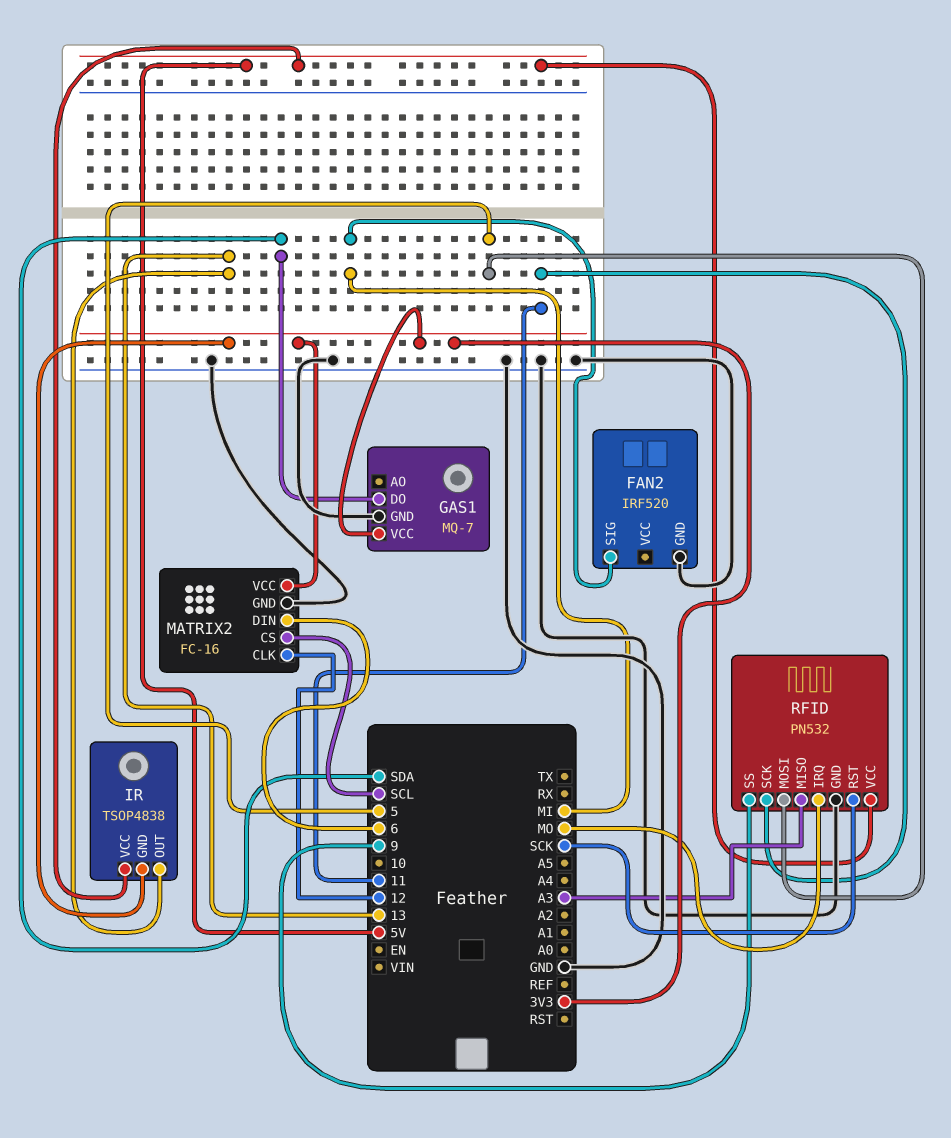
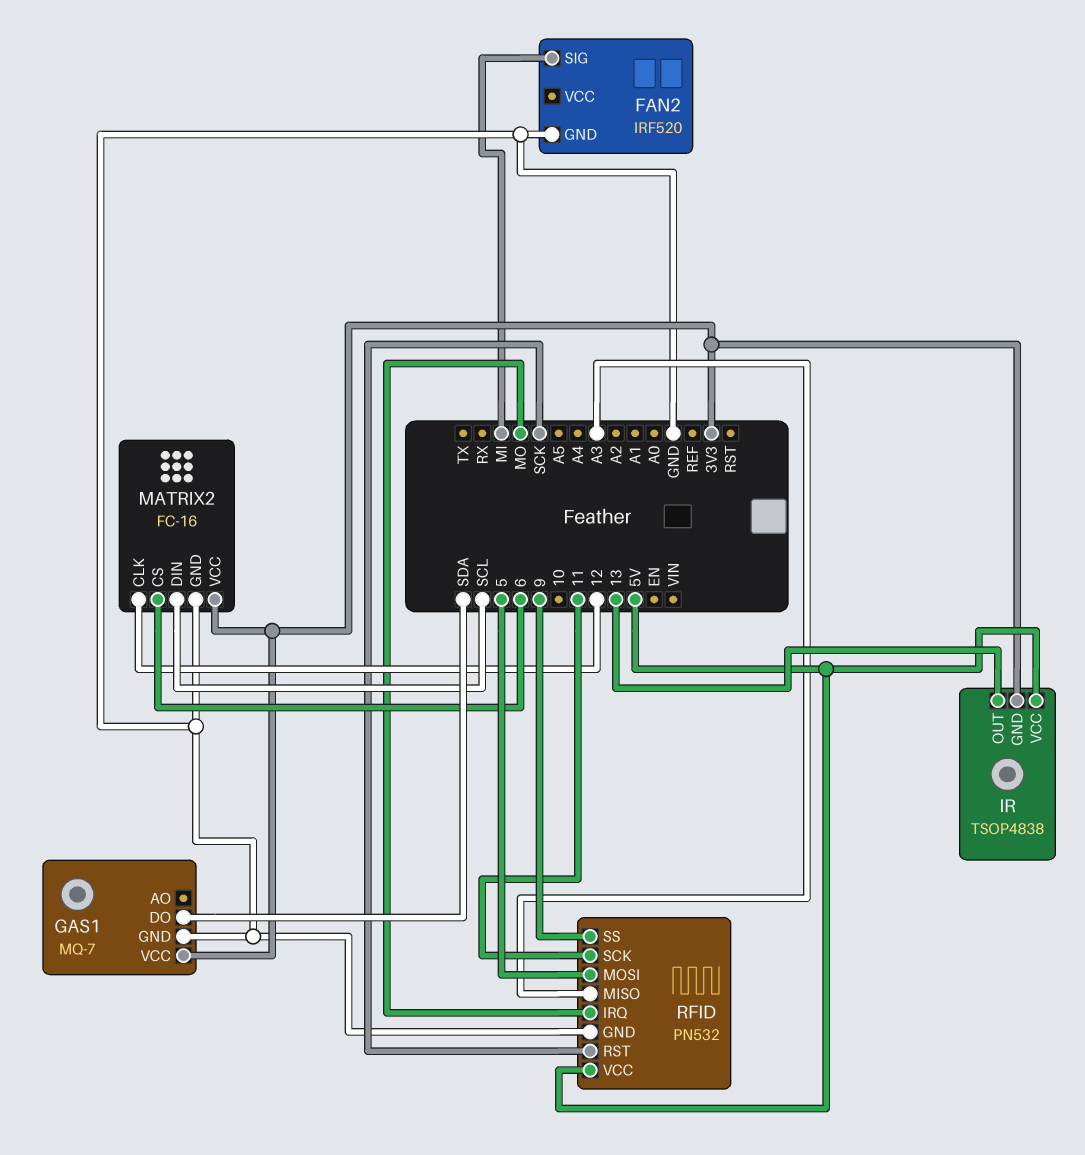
MATRIX2 pin CS: SCL -> 6
MATRIX2 pin DIN: 6 -> SCL

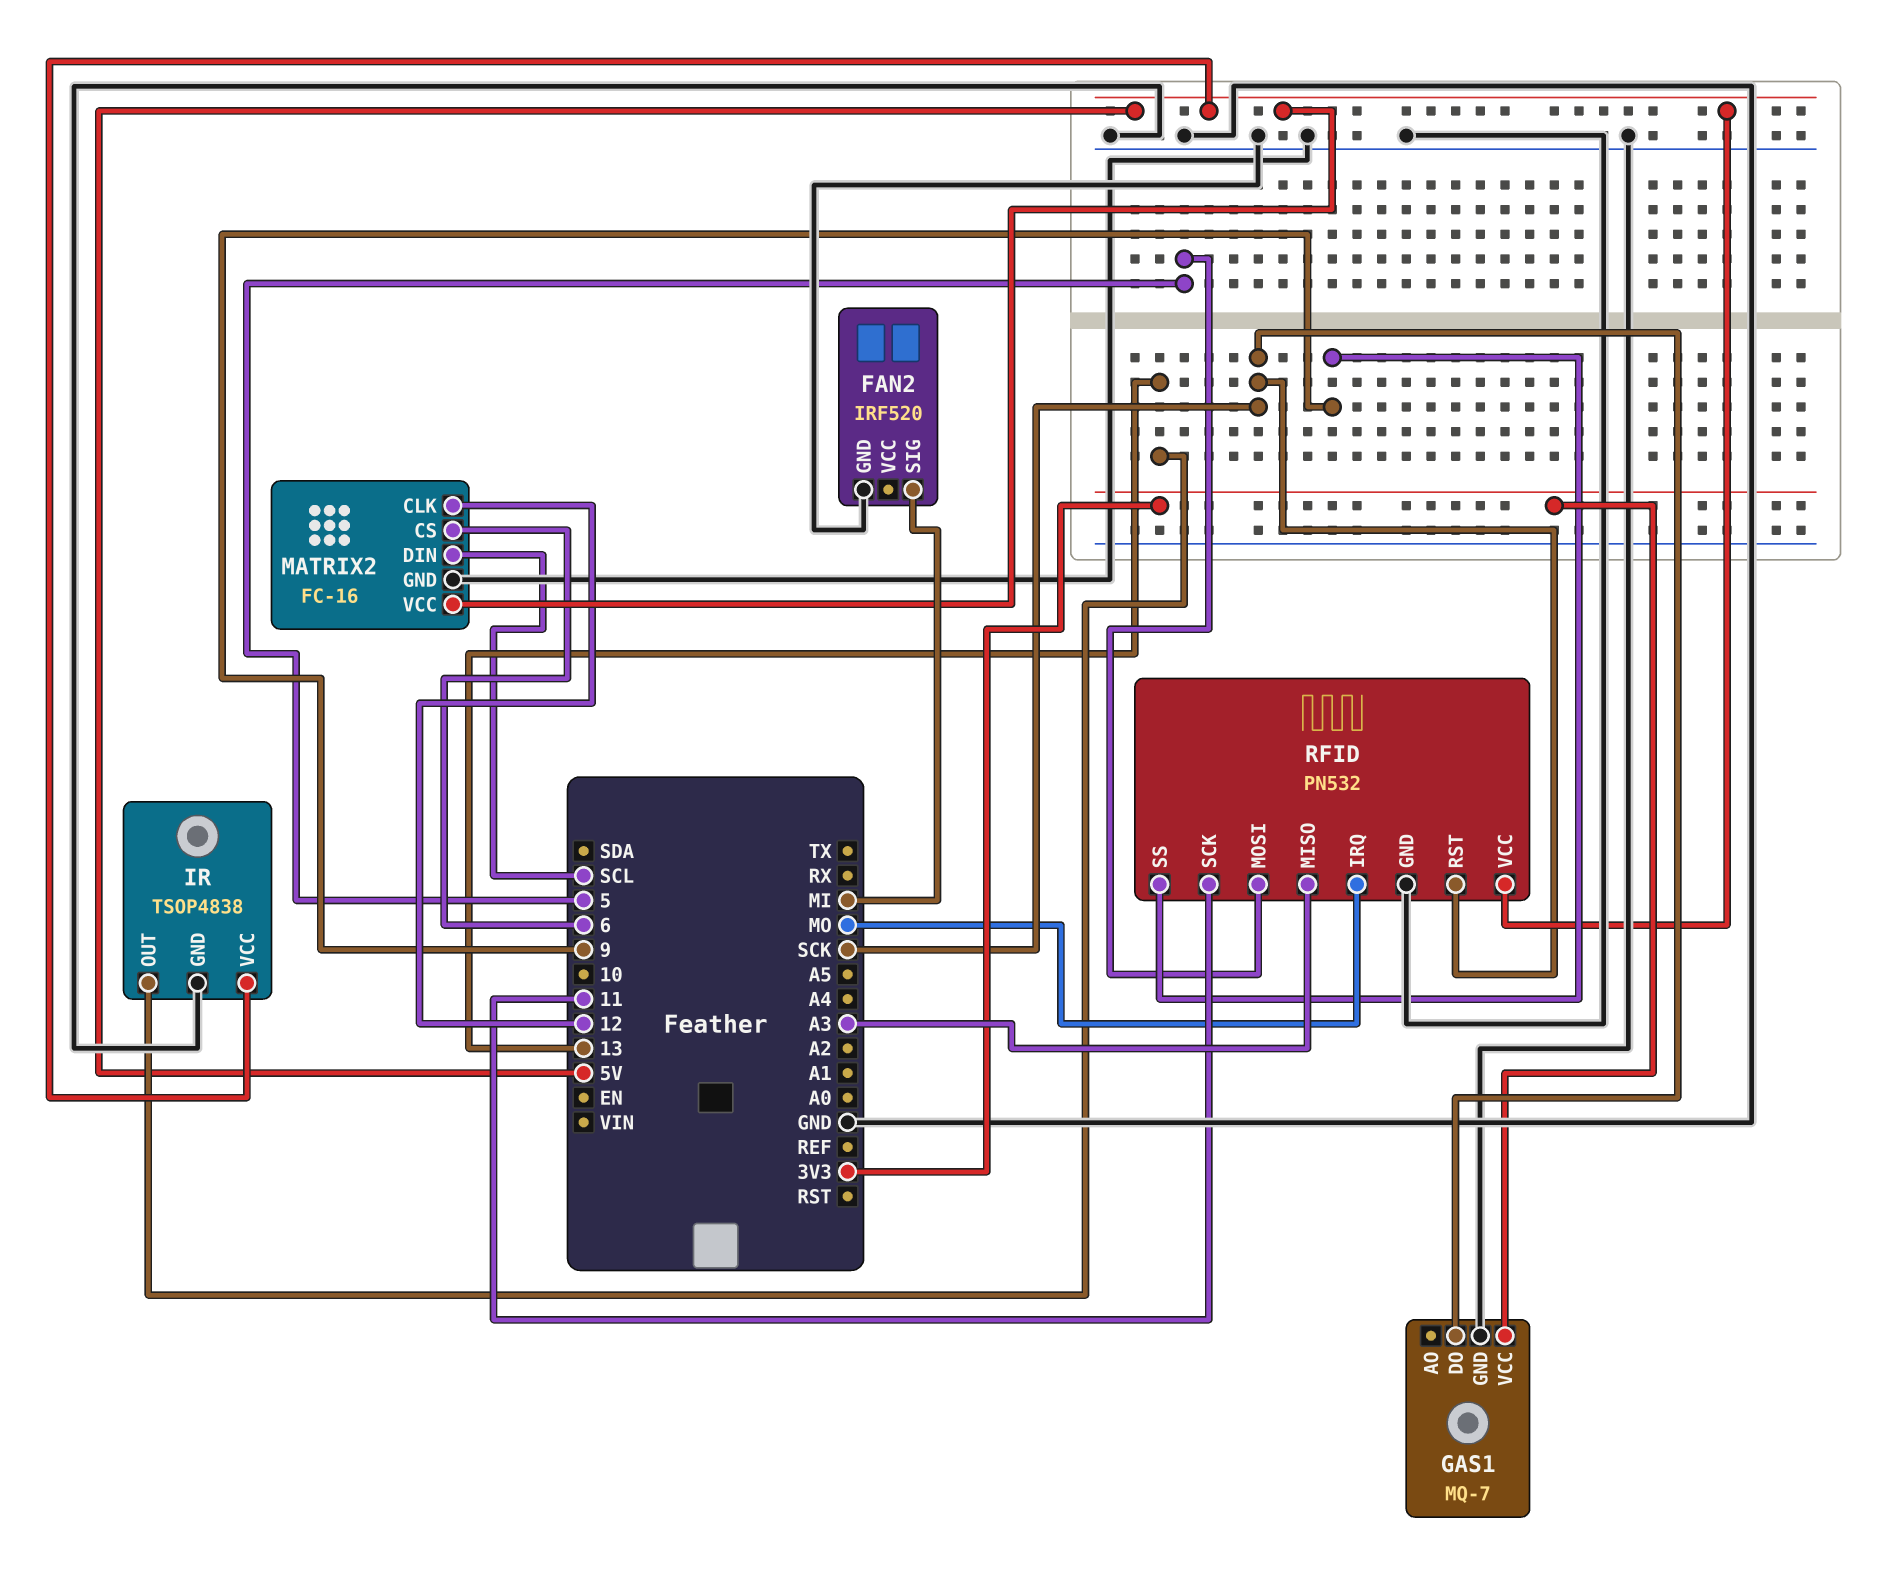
GAS1 pin DO: SDA -> SCK
IR pin GND: 3V3 -> GND
MATRIX2 pin VCC: 3V3 -> 5V

